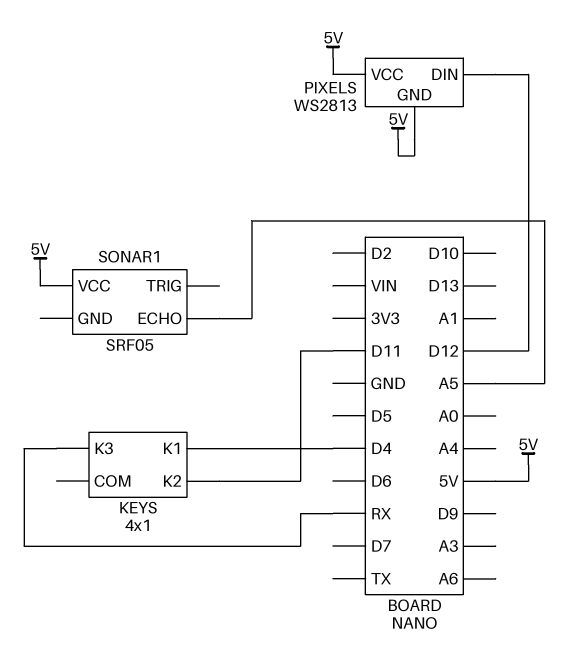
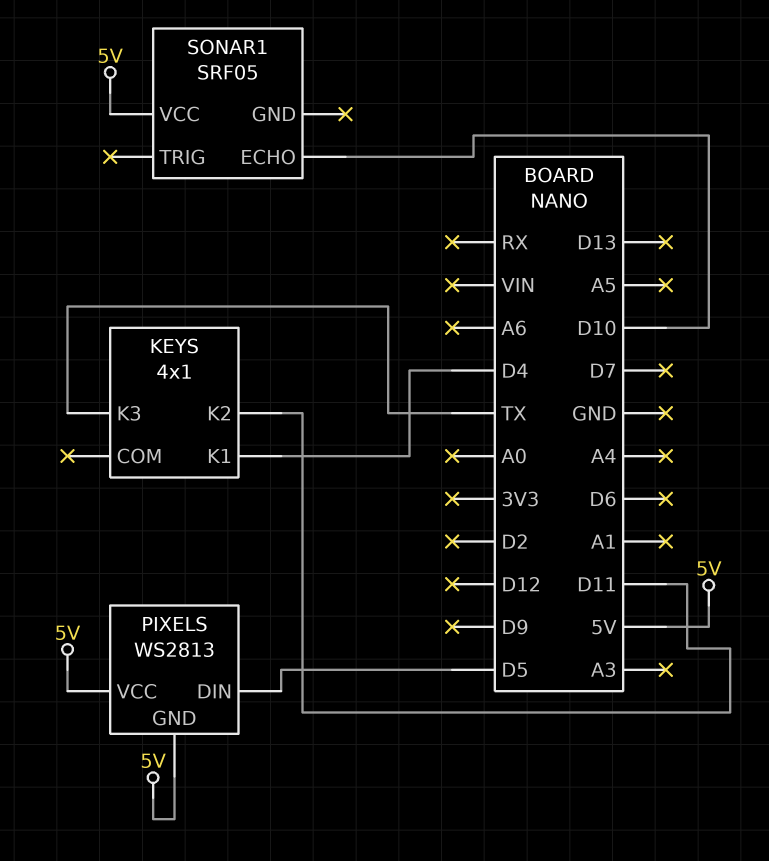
KEYS pin K3: RX -> TX
PIXELS pin DIN: D12 -> D5
SONAR1 pin ECHO: A5 -> D10

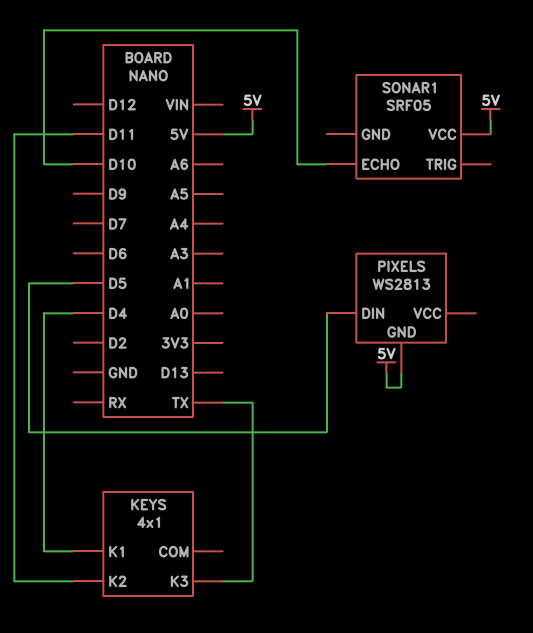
PIXELS pin VCC: 5V -> none

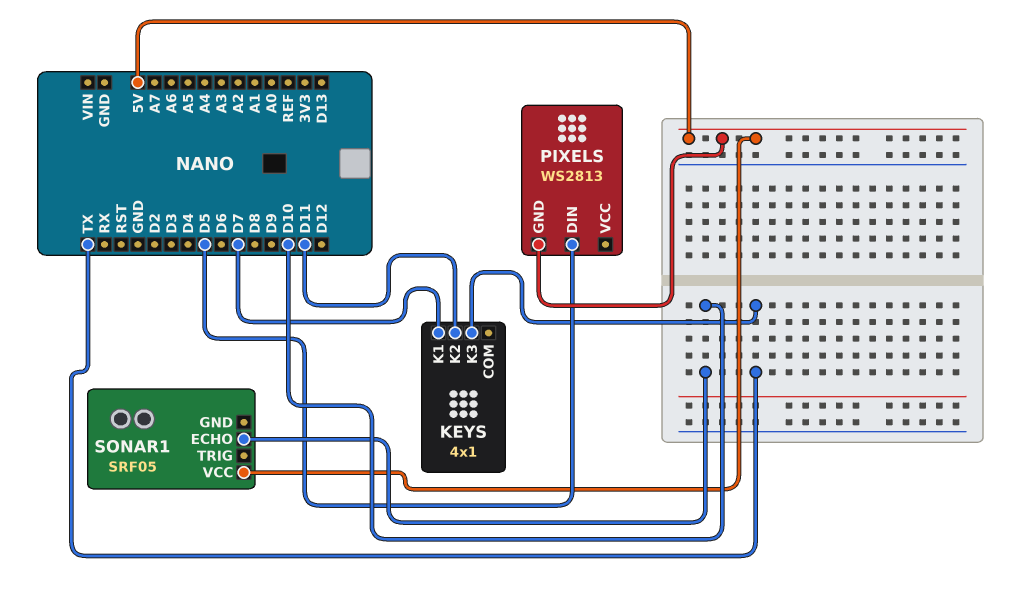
KEYS pin K1: D4 -> D7

